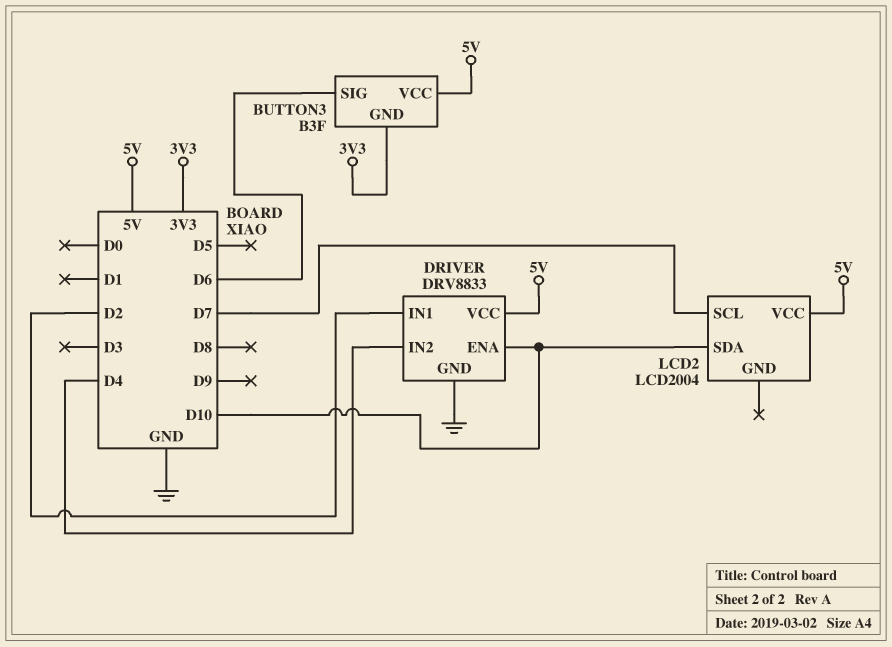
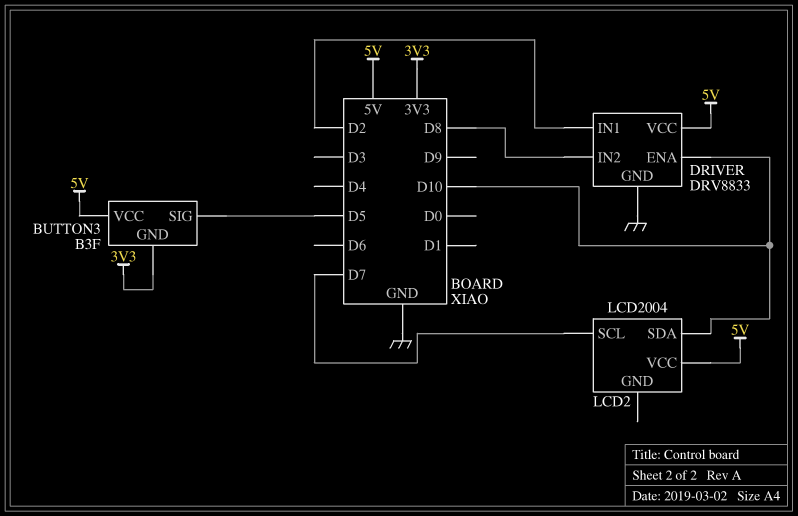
BUTTON3 pin SIG: D6 -> D5
DRIVER pin IN2: D4 -> D8

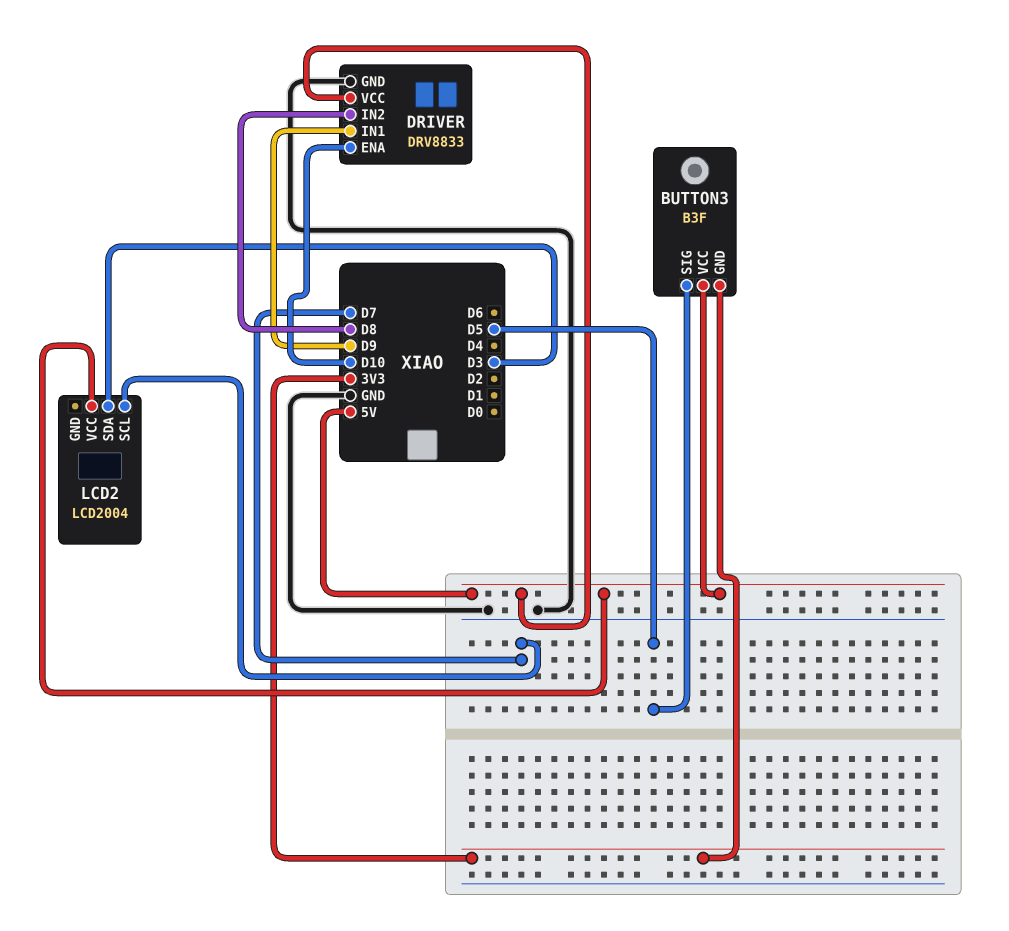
DRIVER pin IN1: D2 -> D9
LCD2 pin SDA: D10 -> D3

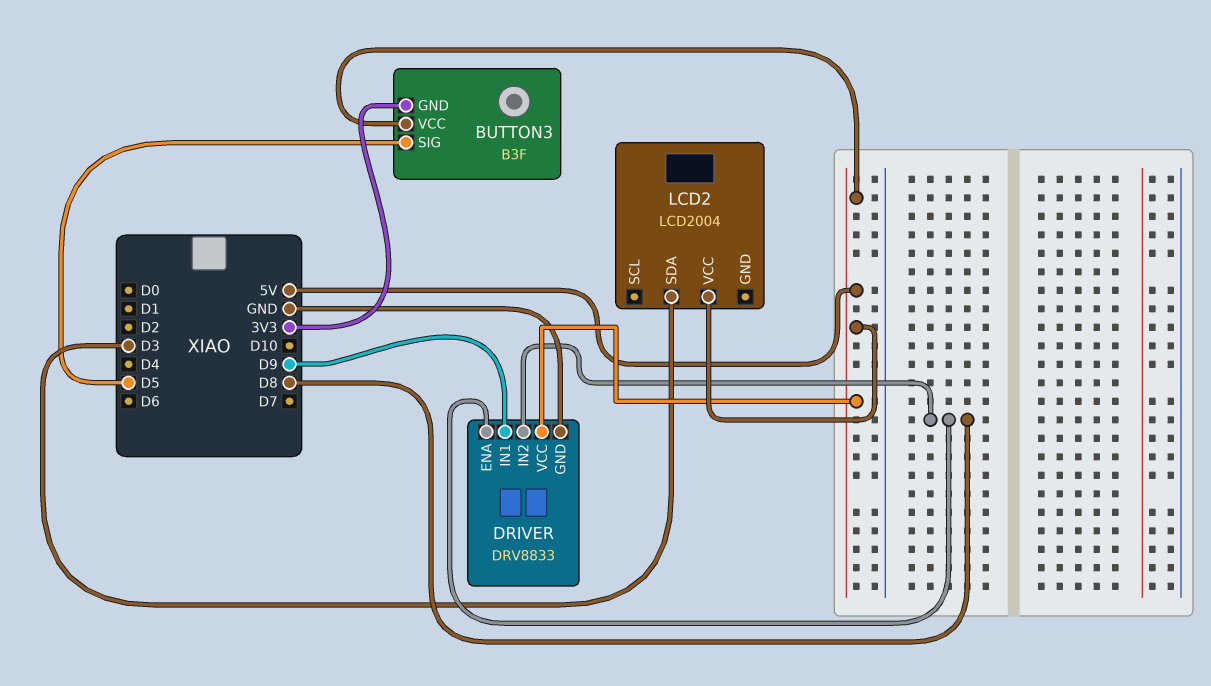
DRIVER pin ENA: D10 -> D8
LCD2 pin SCL: D7 -> none

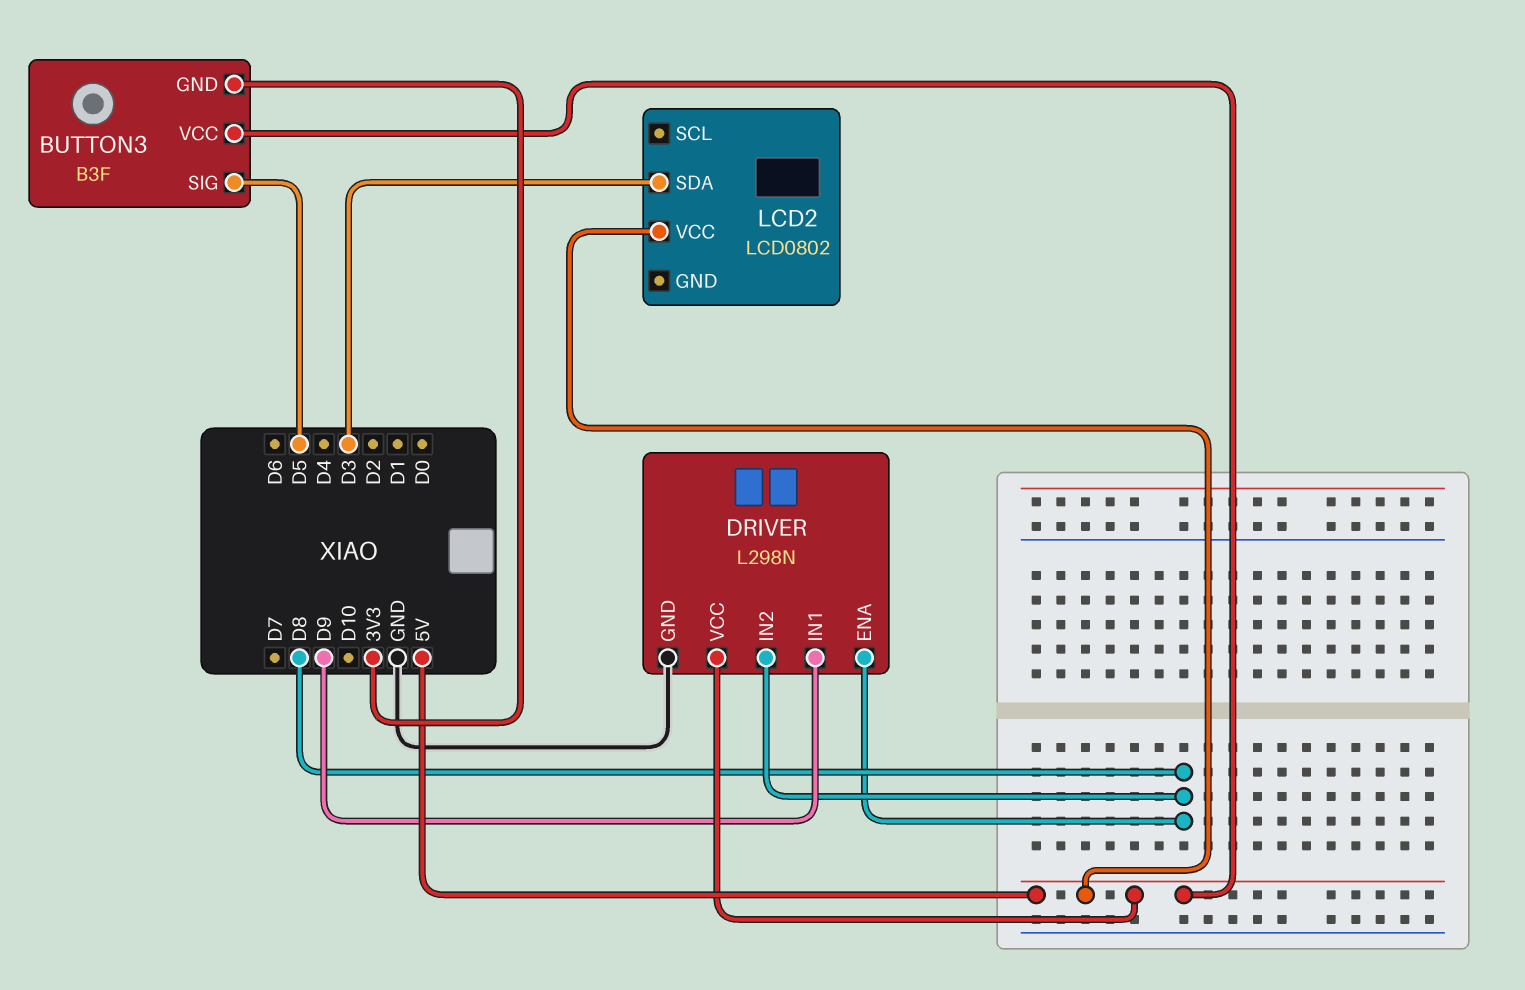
DRIVER: DRV8833 -> L298N
LCD2: LCD2004 -> LCD0802

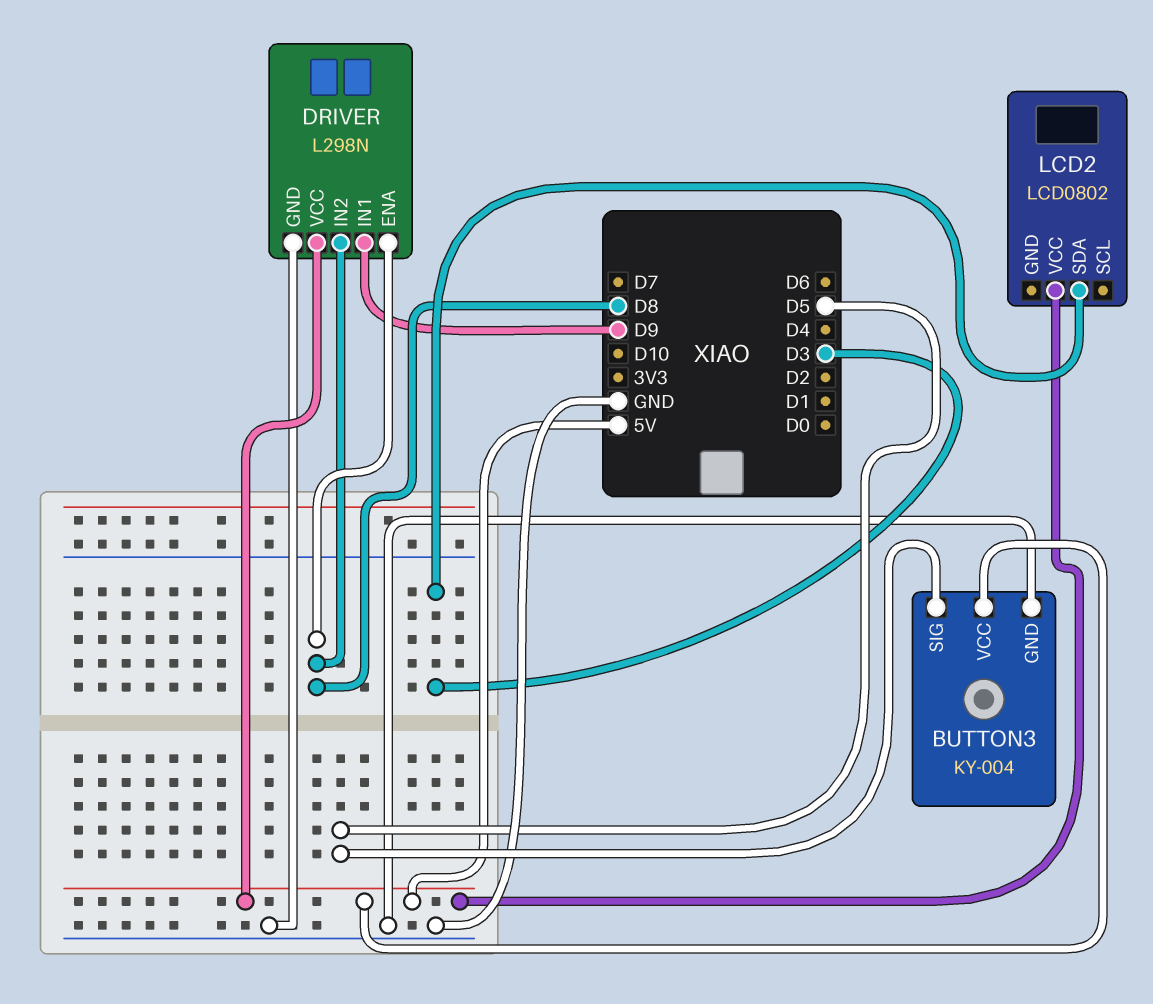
BUTTON3: B3F -> KY-004
BUTTON3 pin GND: 3V3 -> GND

